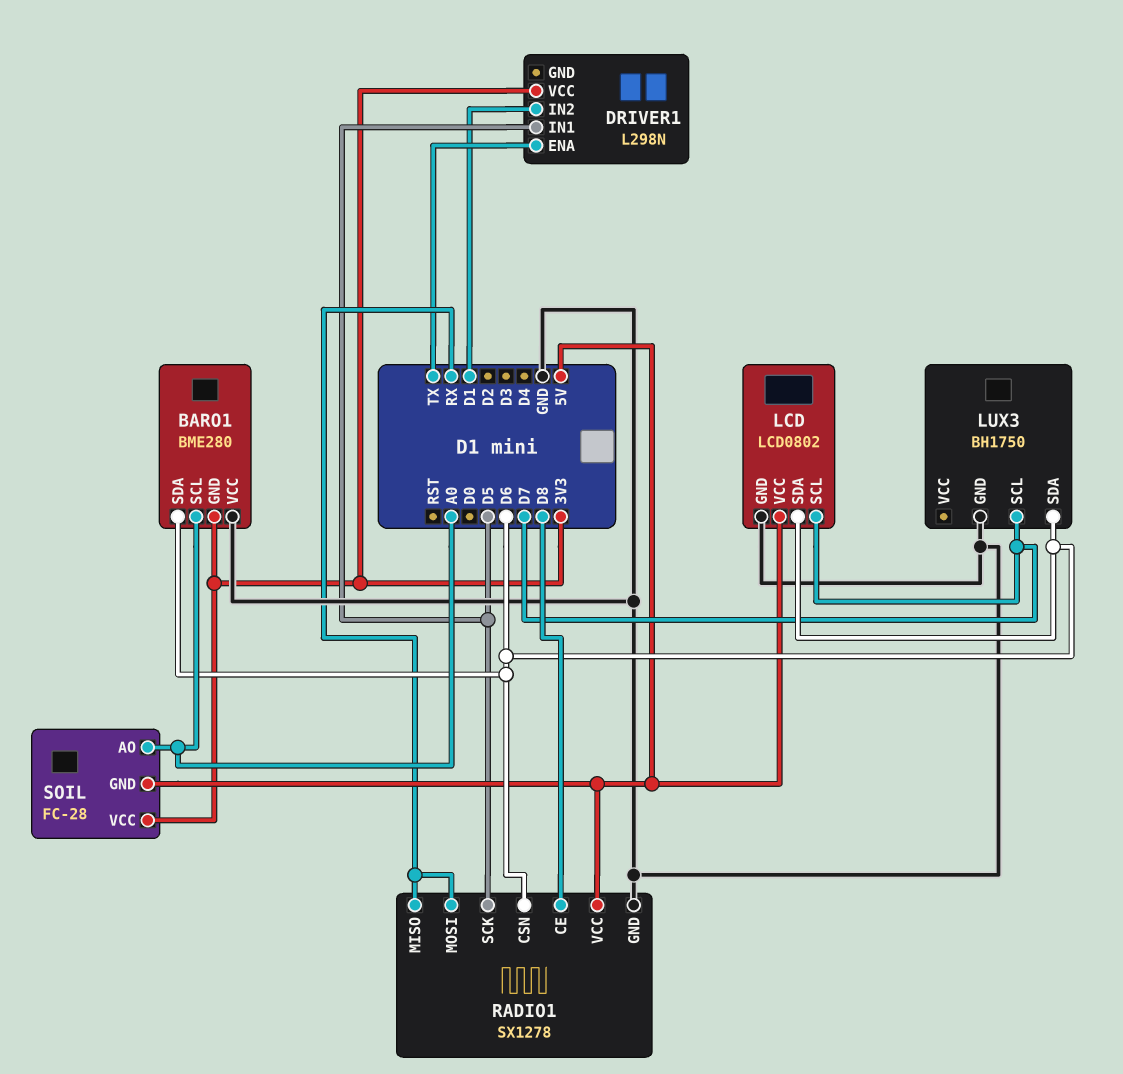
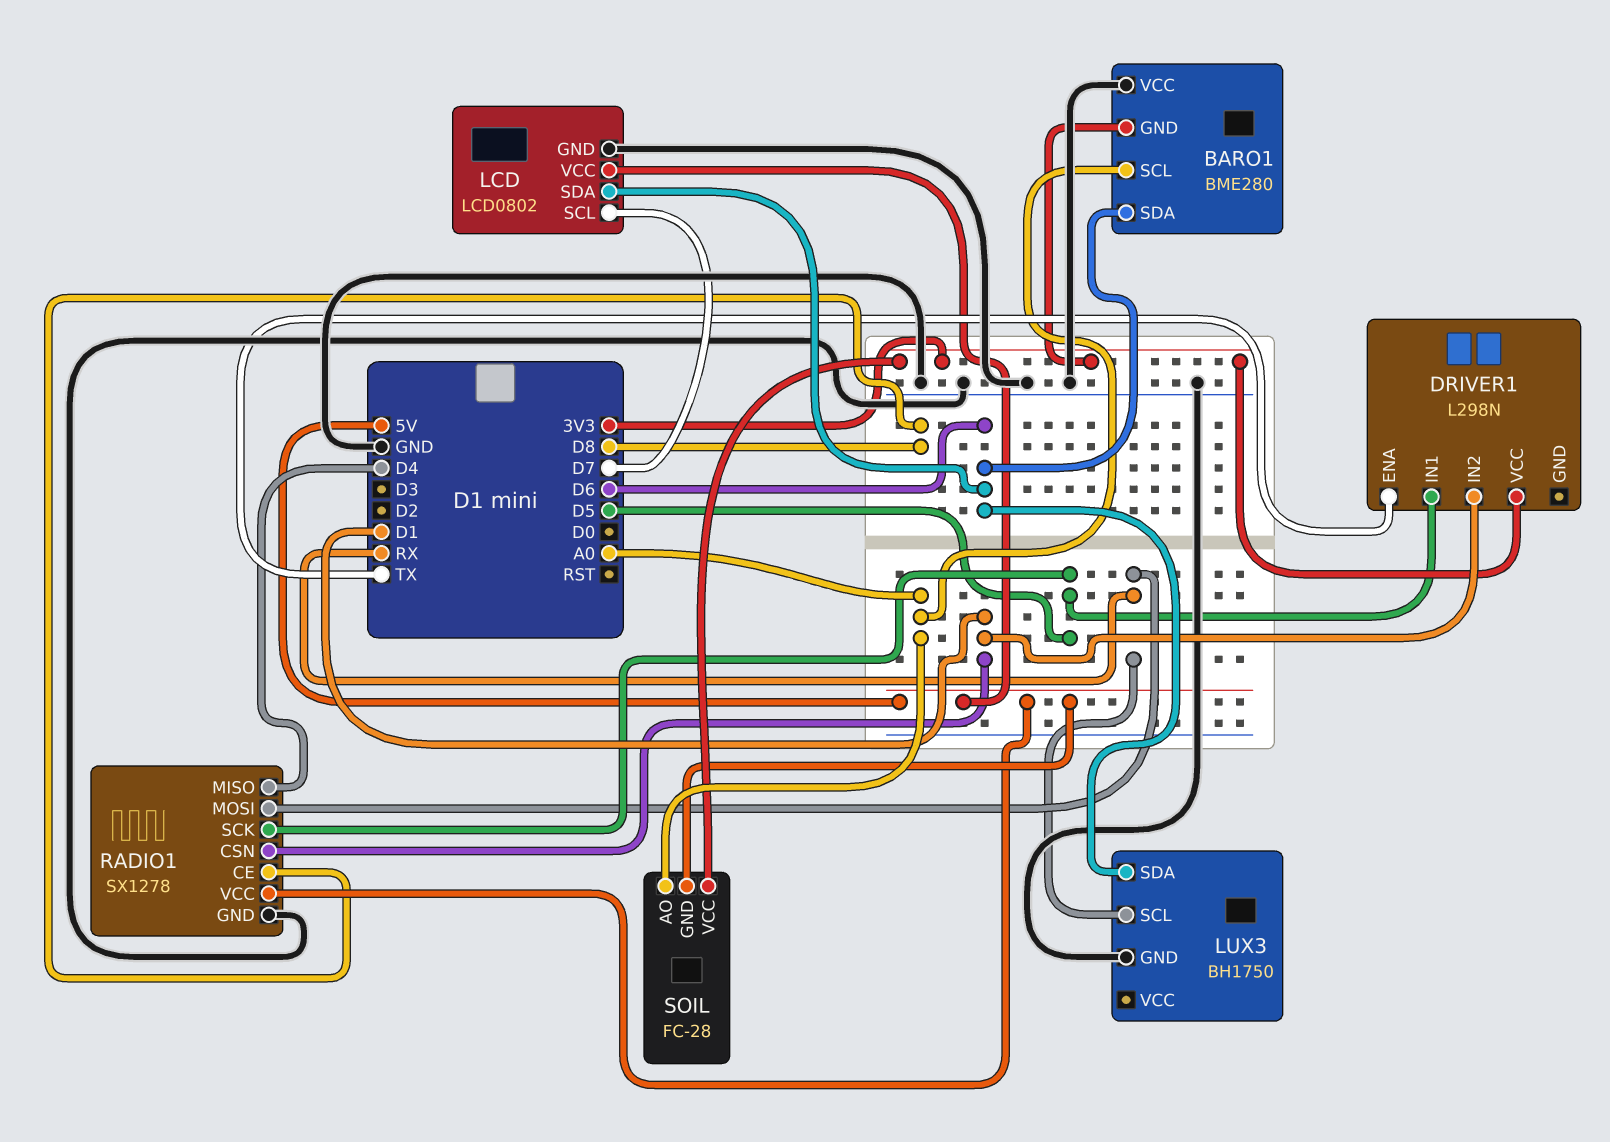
LUX3 pin SCL: D7 -> RX
RADIO1 pin CSN: D6 -> D1
RADIO1 pin MISO: RX -> D4

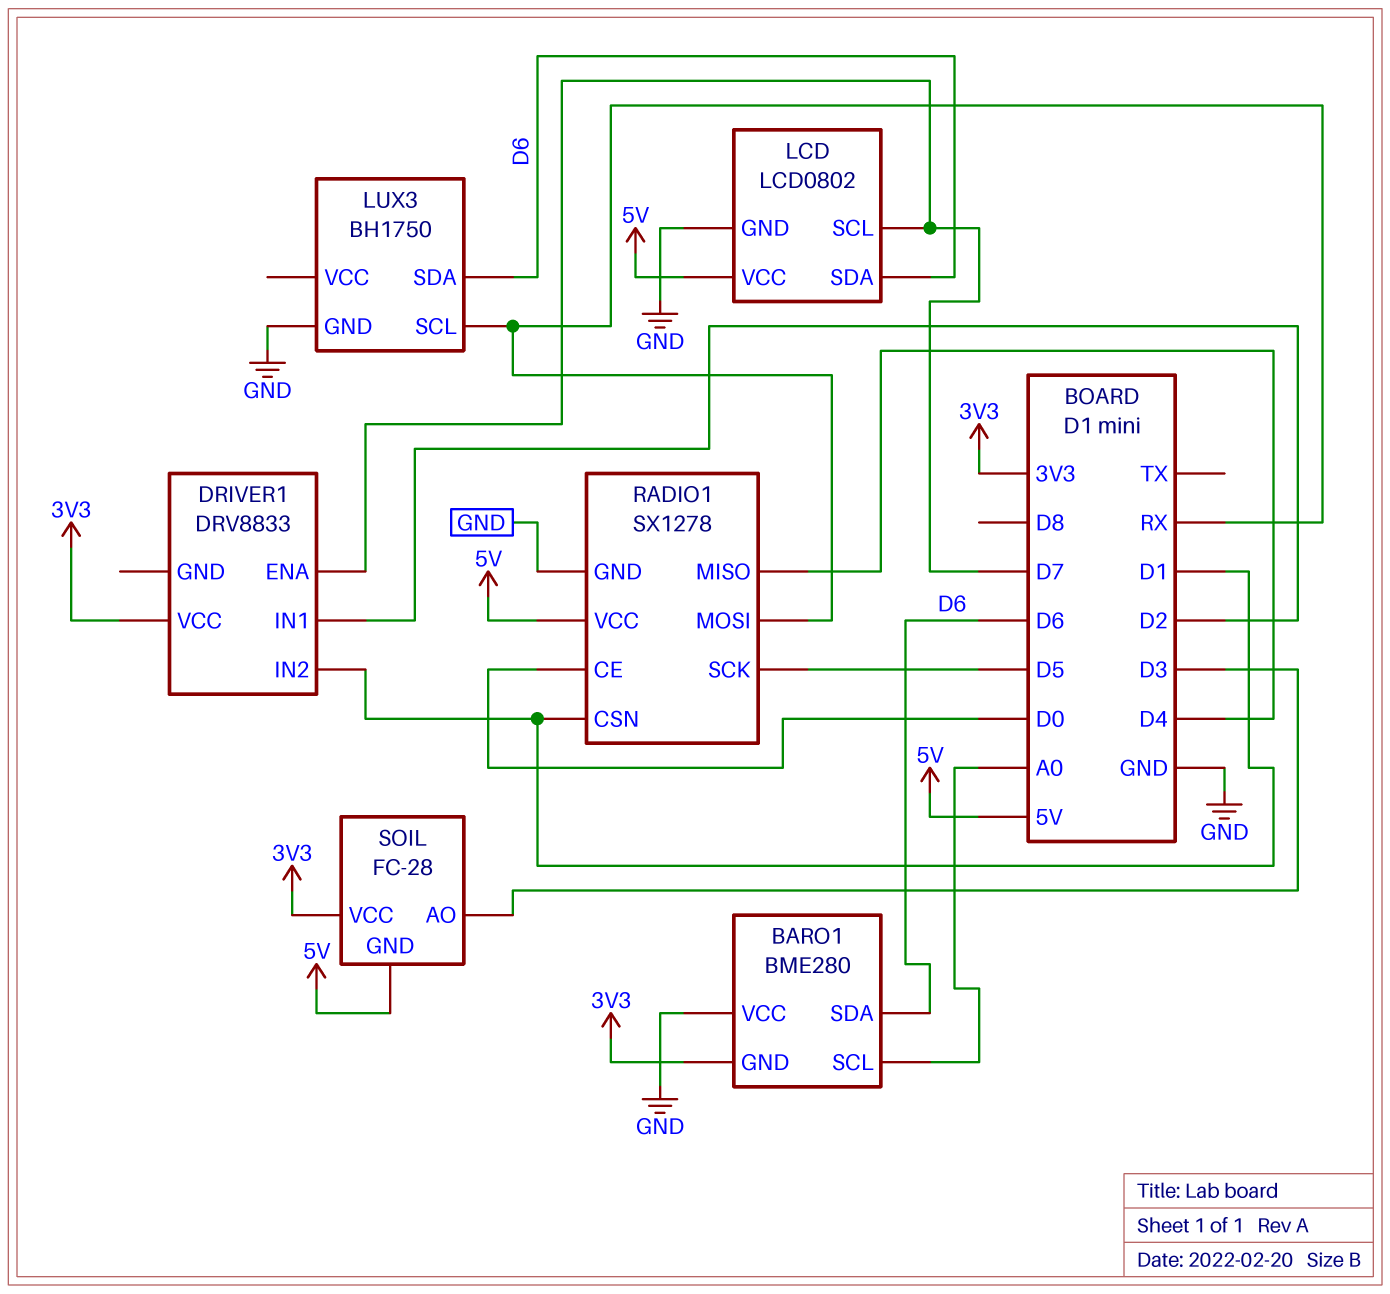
DRIVER1: L298N -> DRV8833
DRIVER1 pin ENA: TX -> D7
DRIVER1 pin IN1: D5 -> D2
RADIO1 pin CE: D8 -> D0
SOIL pin AO: A0 -> D3

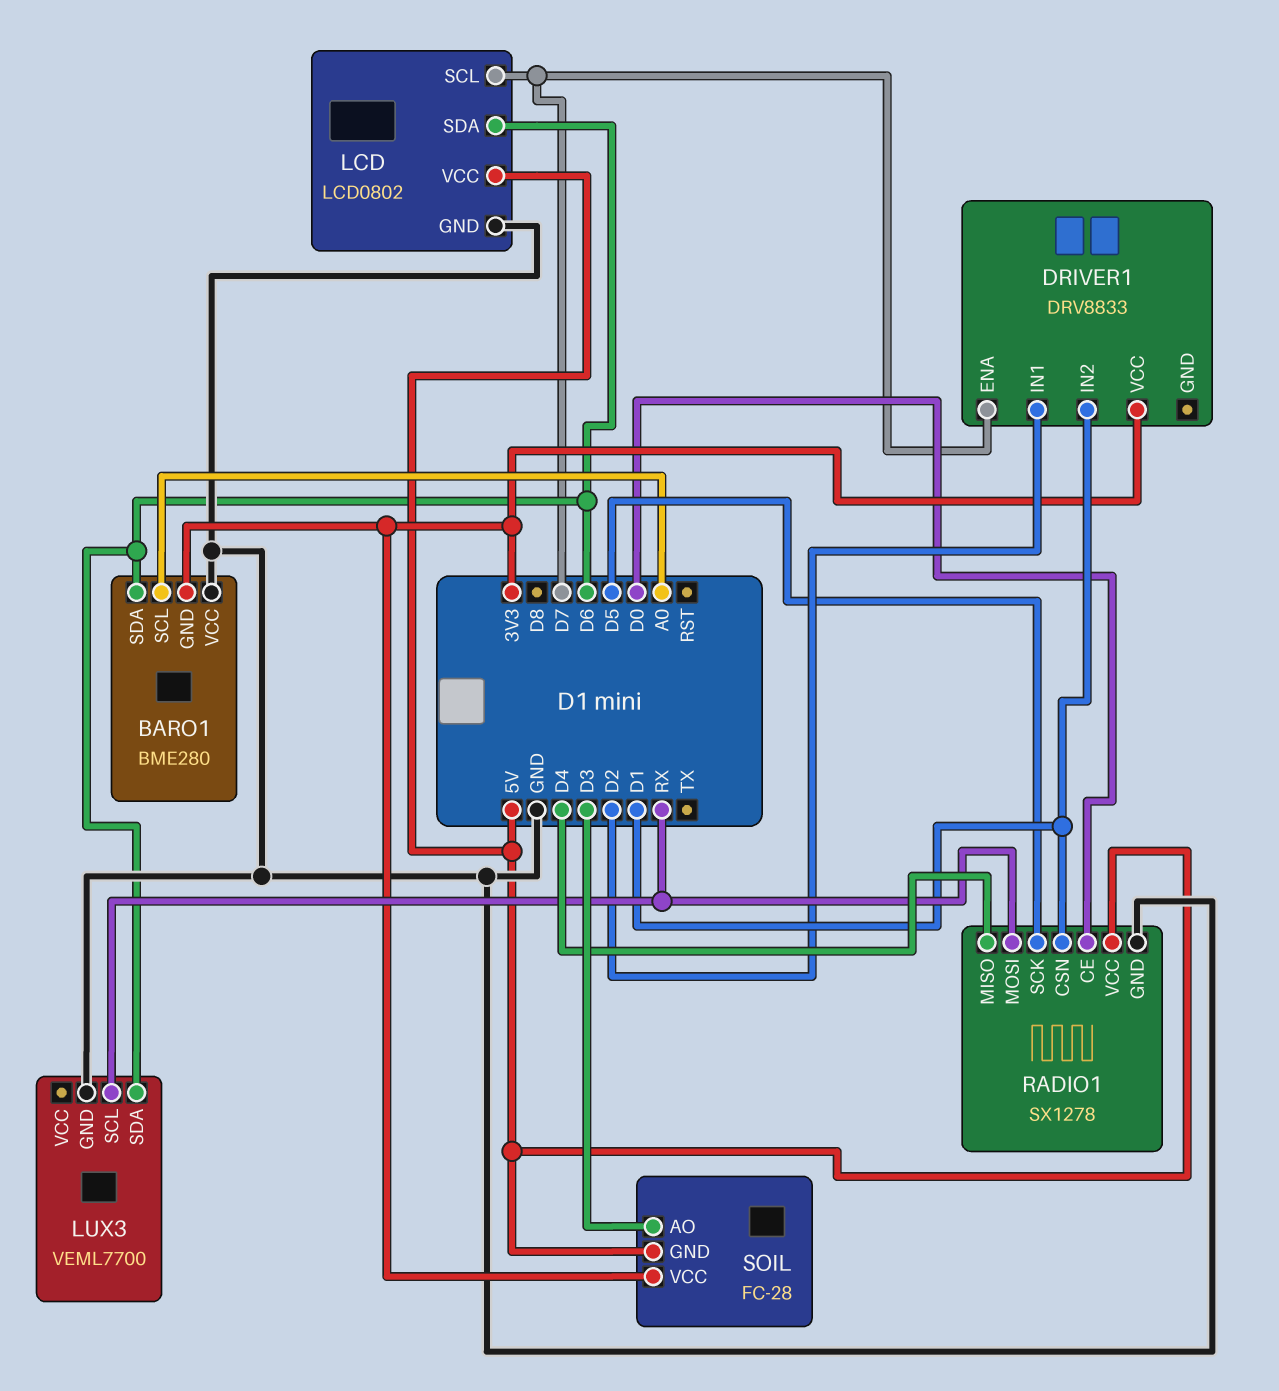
LUX3: BH1750 -> VEML7700

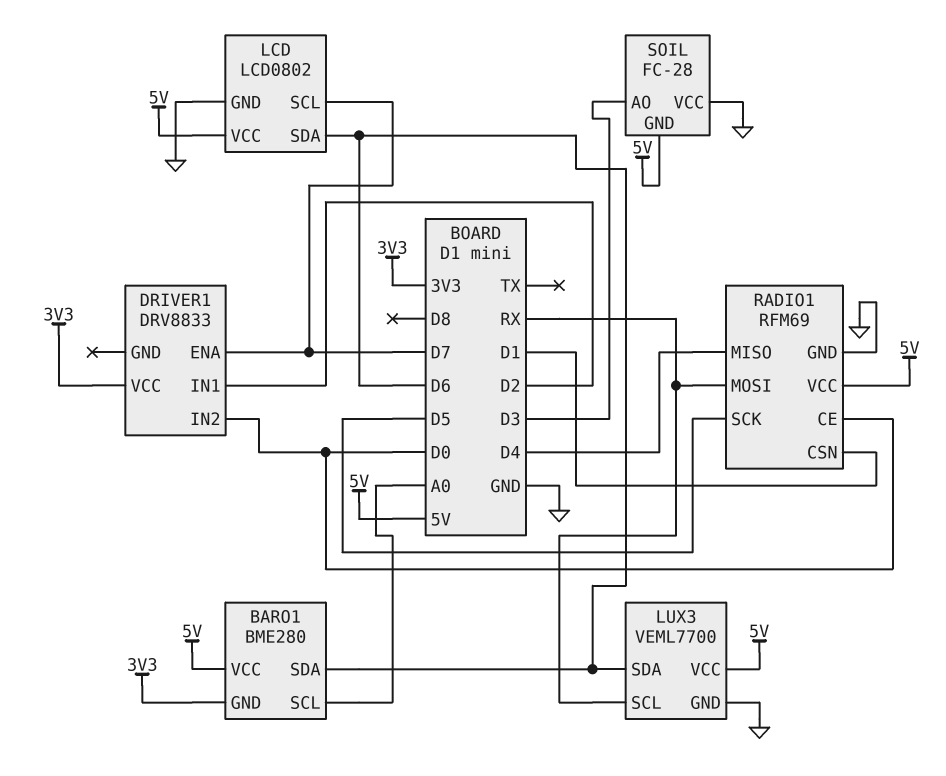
BARO1 pin VCC: GND -> 5V
DRIVER1 pin IN2: D1 -> D0
LUX3 pin VCC: none -> 5V
RADIO1: SX1278 -> RFM69
SOIL pin VCC: 3V3 -> GND

